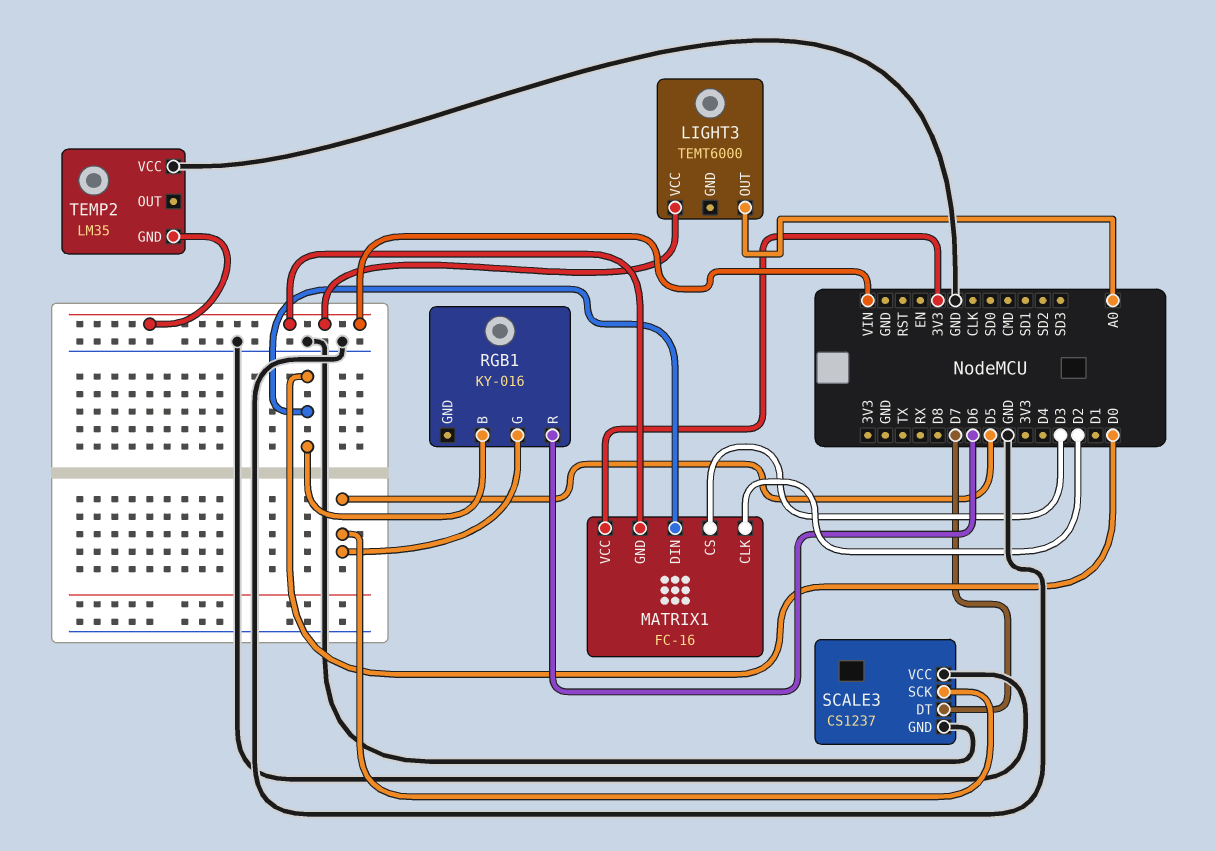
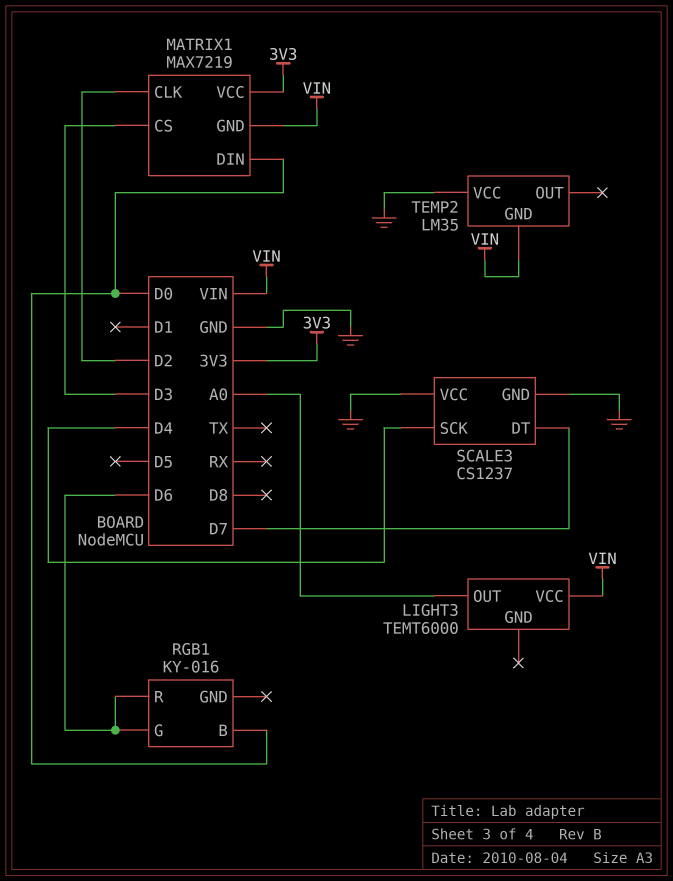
MATRIX1: FC-16 -> MAX7219
RGB1 pin G: D5 -> D6
SCALE3 pin SCK: D5 -> D4

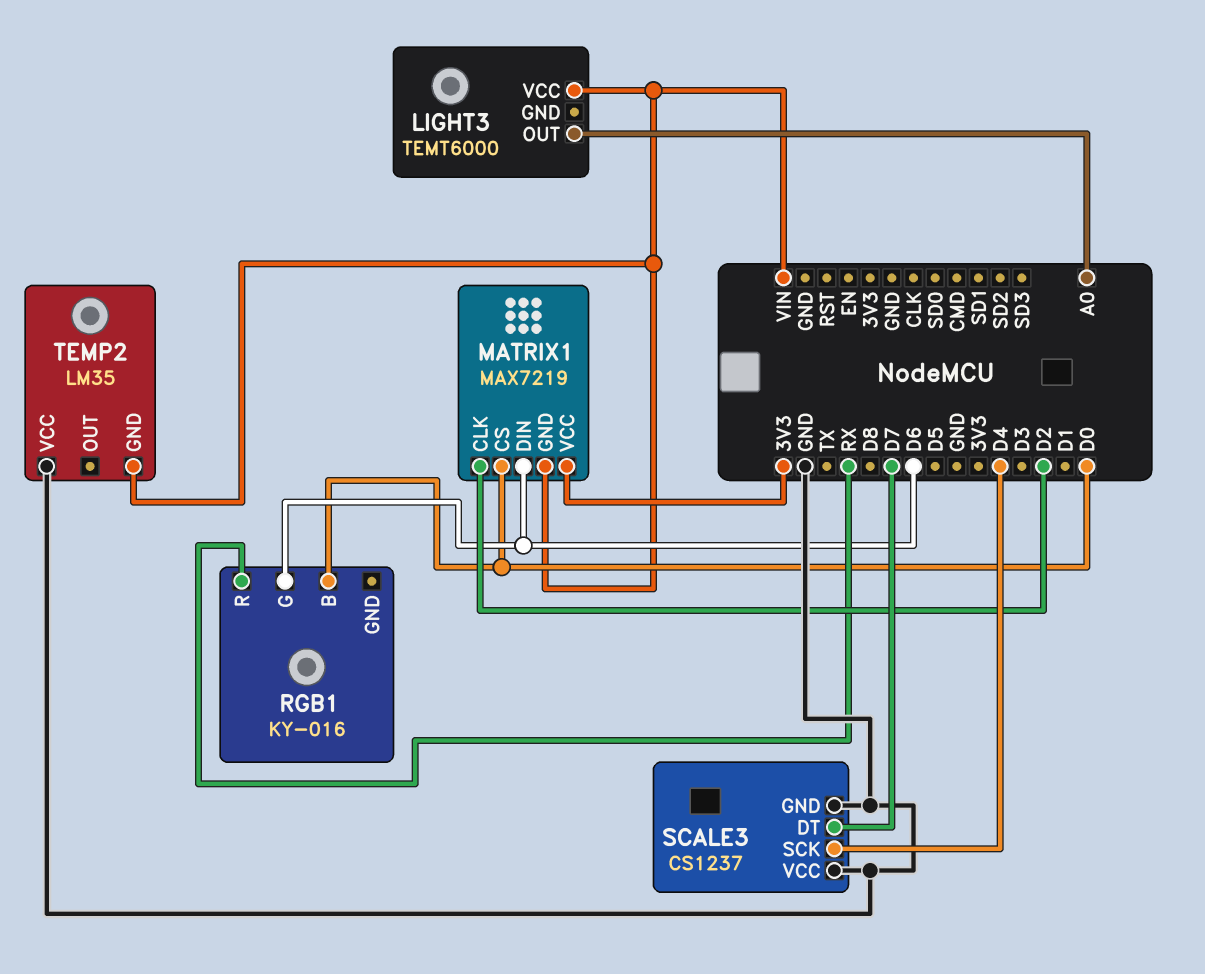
MATRIX1 pin CS: D3 -> D0
MATRIX1 pin DIN: D0 -> D6
RGB1 pin R: D6 -> RX

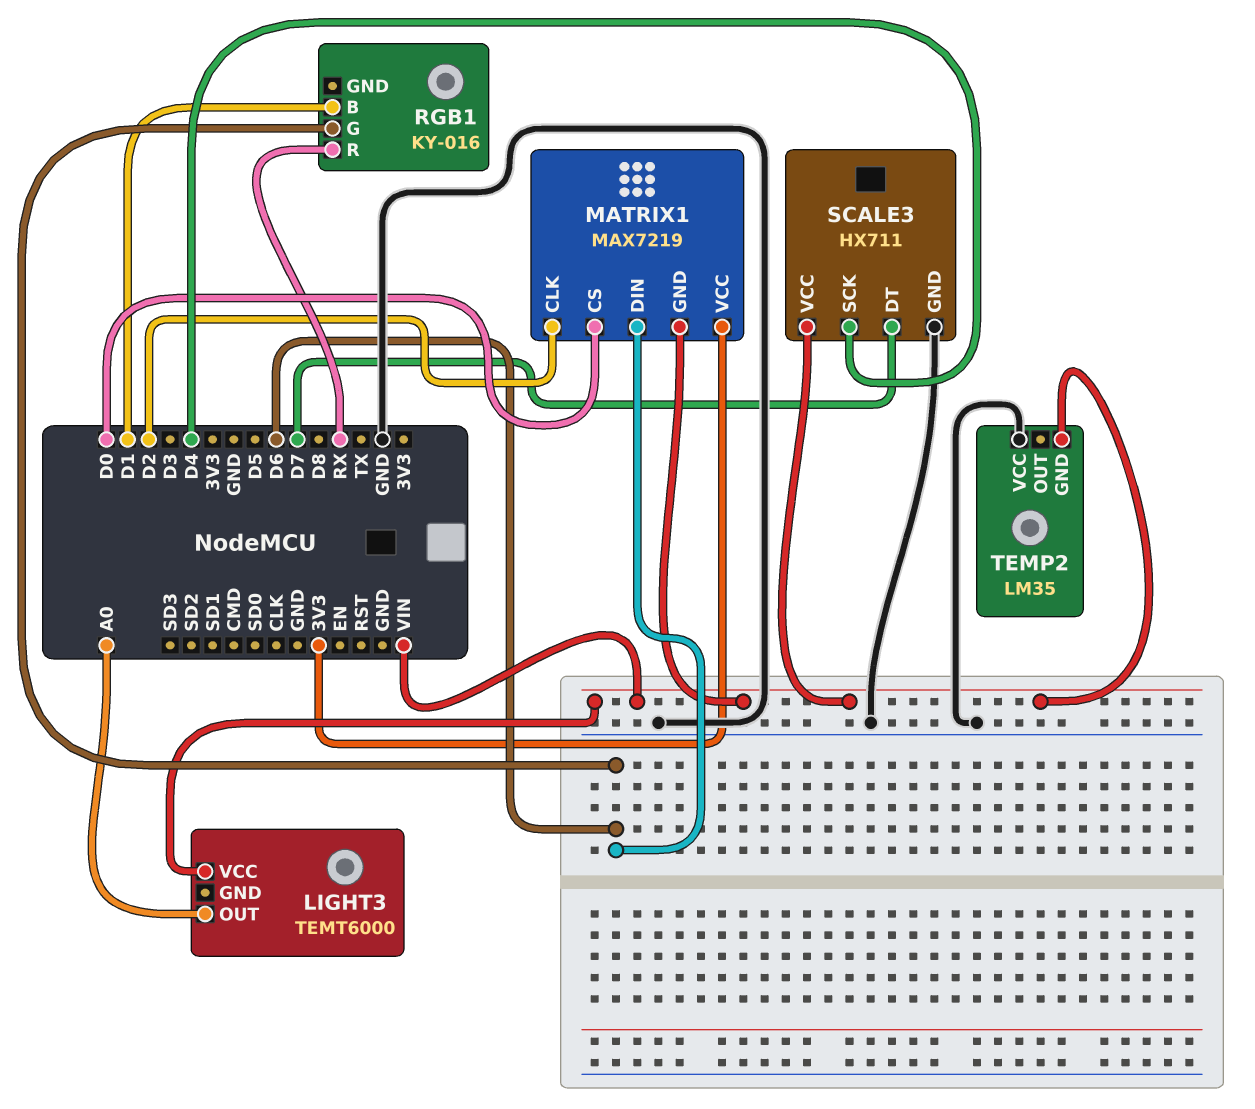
RGB1 pin B: D0 -> D1
SCALE3: CS1237 -> HX711
SCALE3 pin VCC: GND -> VIN

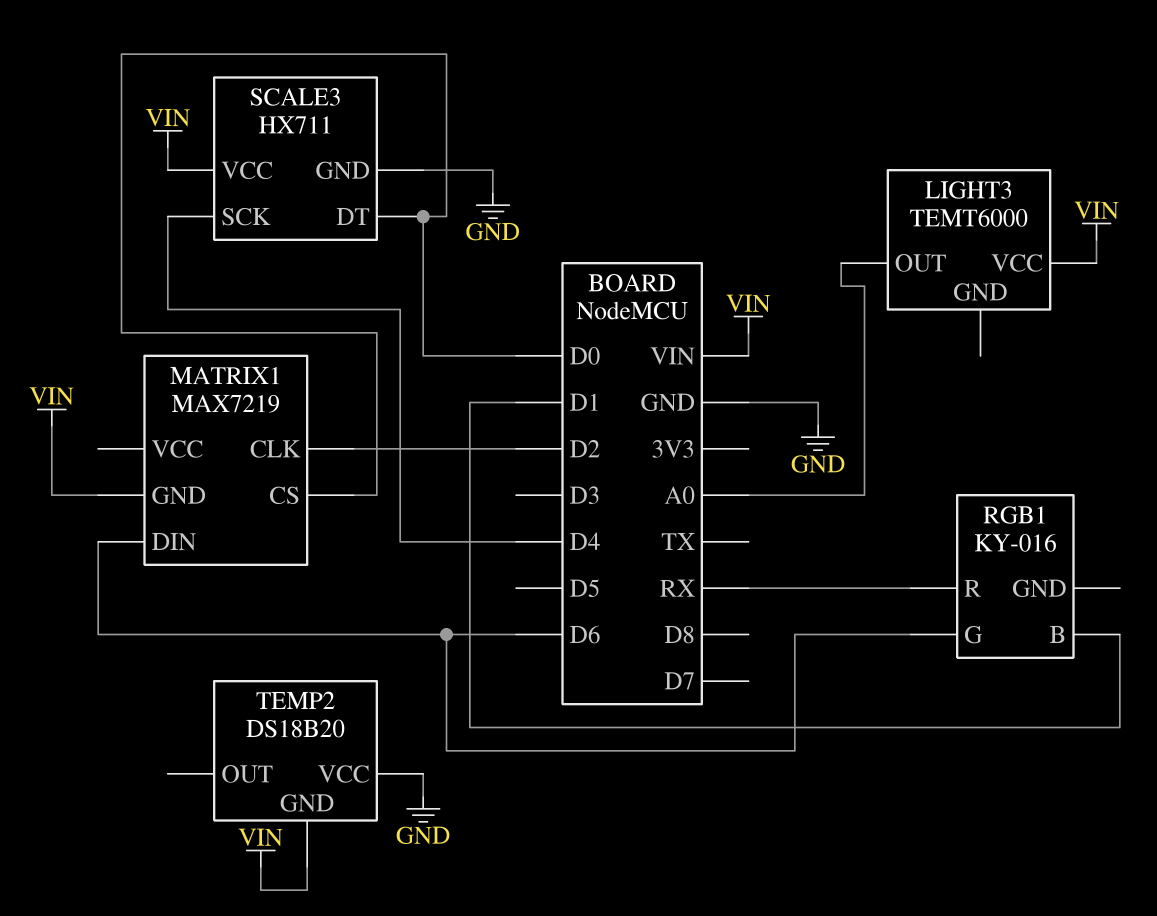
MATRIX1 pin VCC: 3V3 -> none
SCALE3 pin DT: D7 -> D0
TEMP2: LM35 -> DS18B20

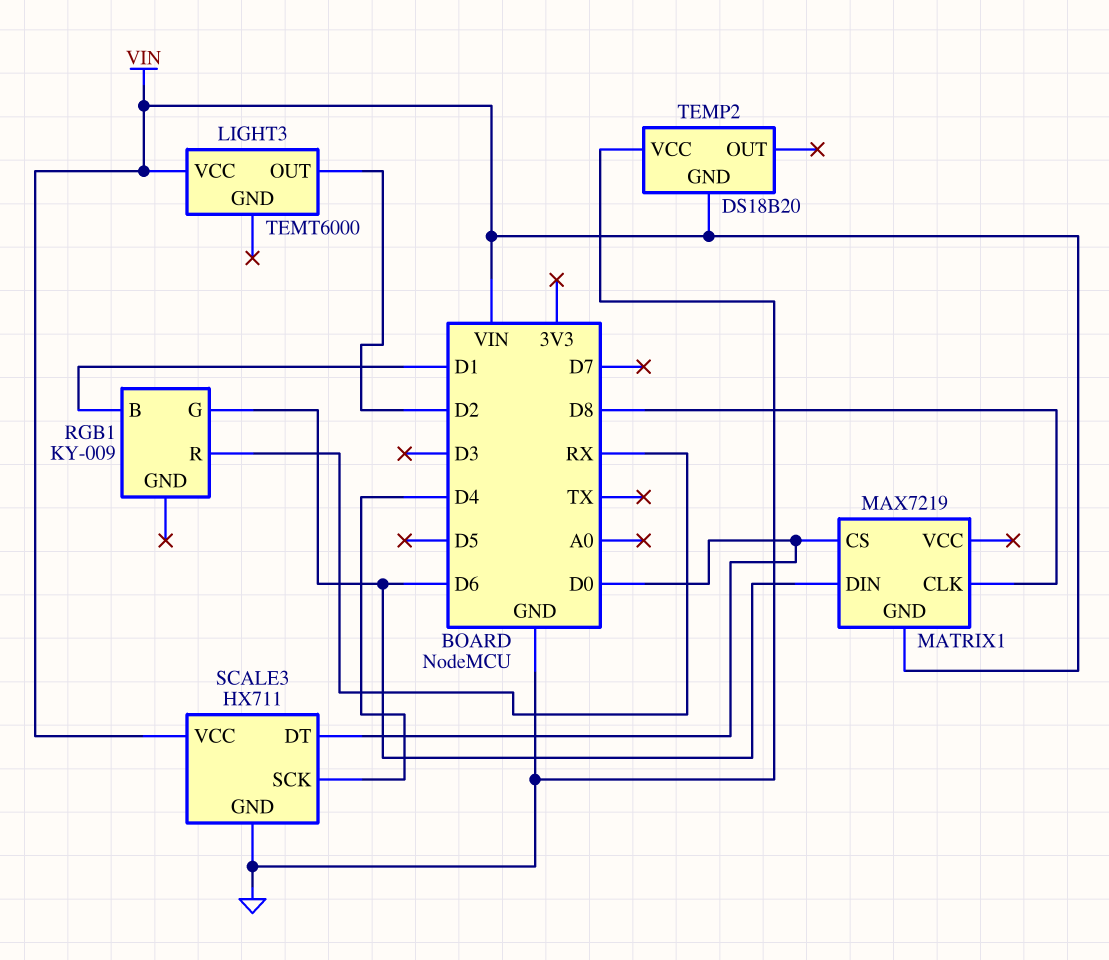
LIGHT3 pin OUT: A0 -> D2
MATRIX1 pin CLK: D2 -> D8
RGB1: KY-016 -> KY-009

